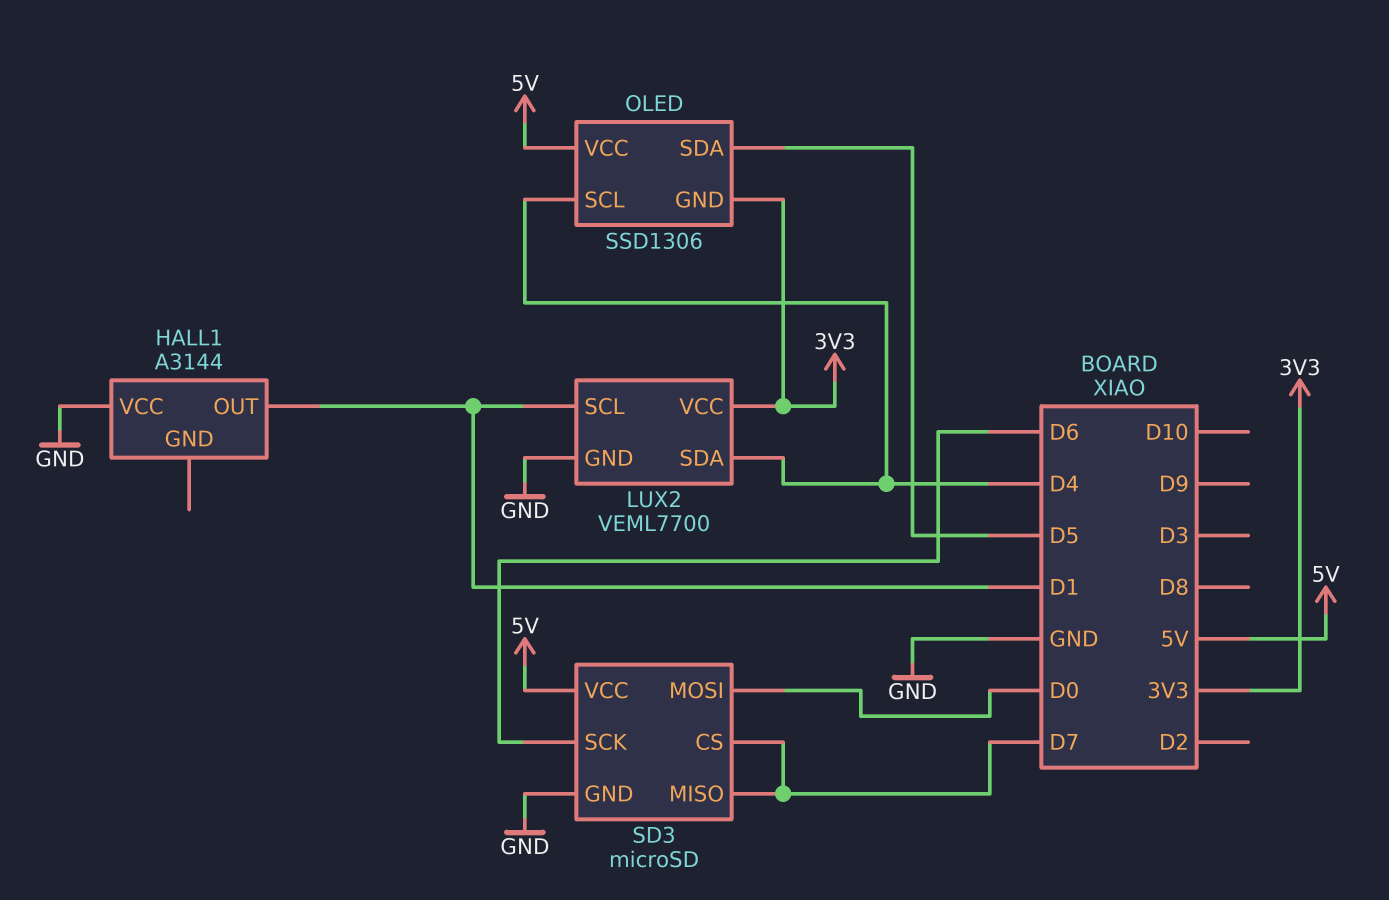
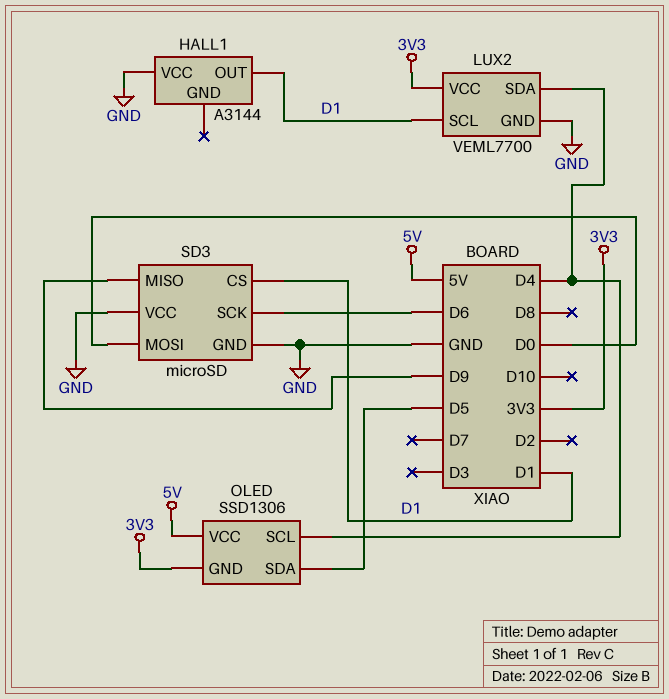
SD3 pin CS: D7 -> D1
SD3 pin MISO: D7 -> D9
SD3 pin VCC: 5V -> GND

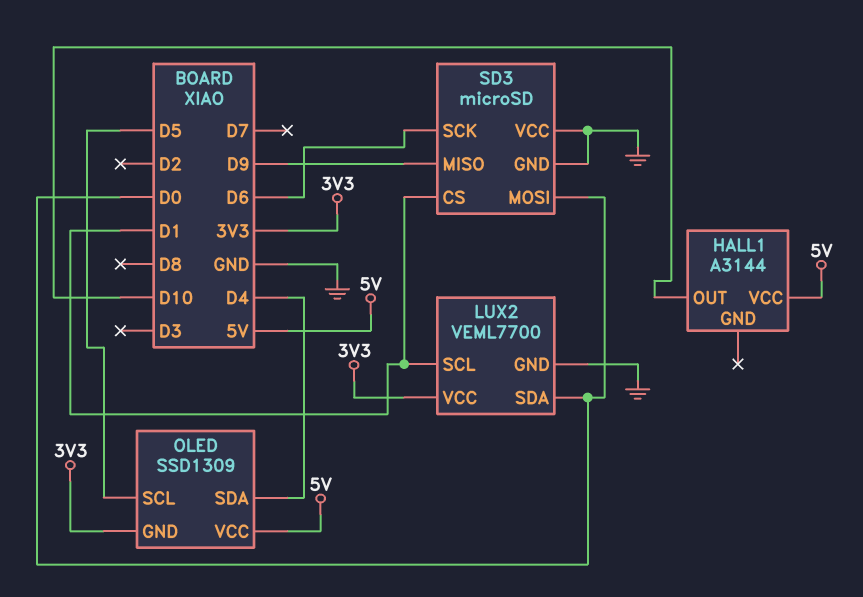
HALL1 pin OUT: D1 -> D10
HALL1 pin VCC: GND -> 5V
LUX2 pin SDA: D4 -> D0
OLED: SSD1306 -> SSD1309
OLED pin SCL: D4 -> D5
OLED pin SDA: D5 -> D4

